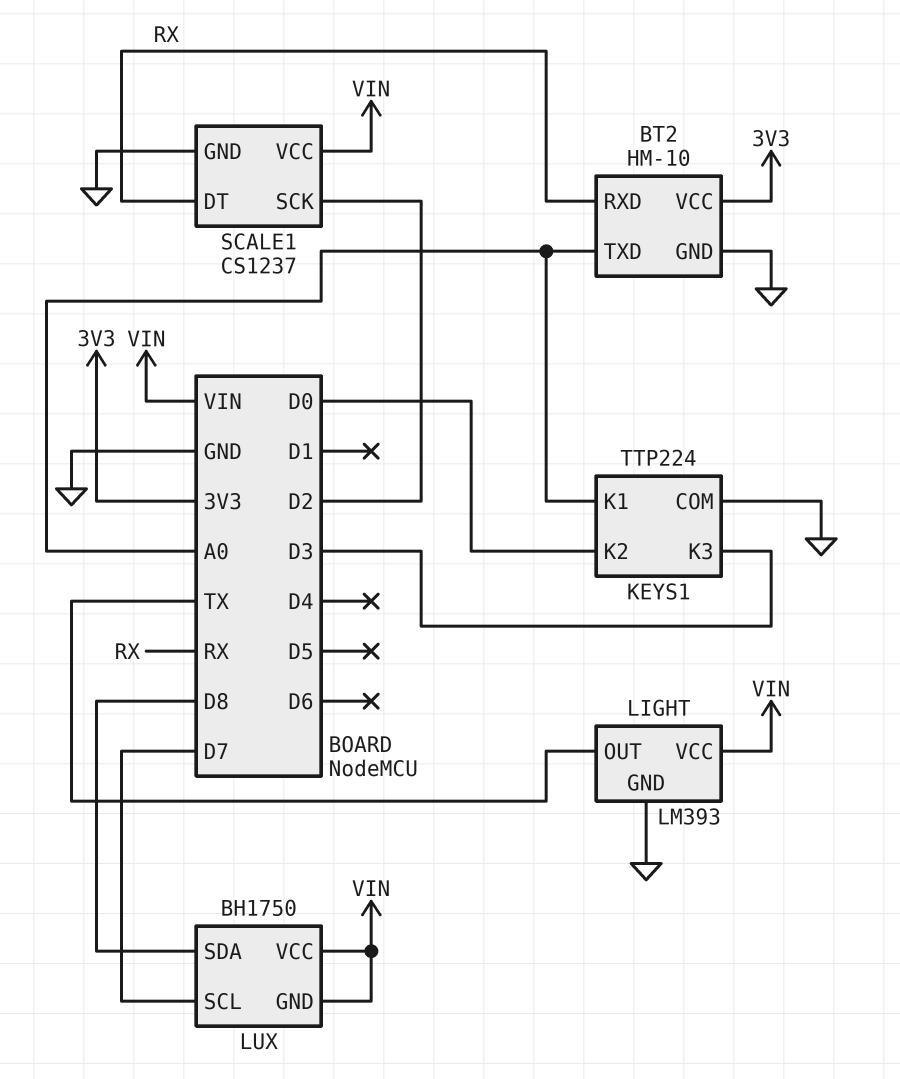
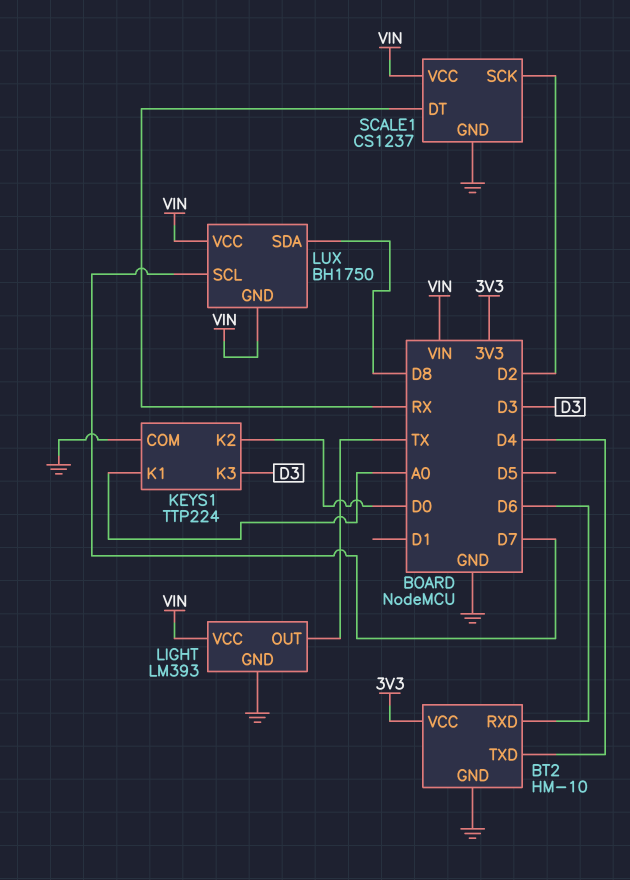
BT2 pin RXD: RX -> D6
BT2 pin TXD: A0 -> D4

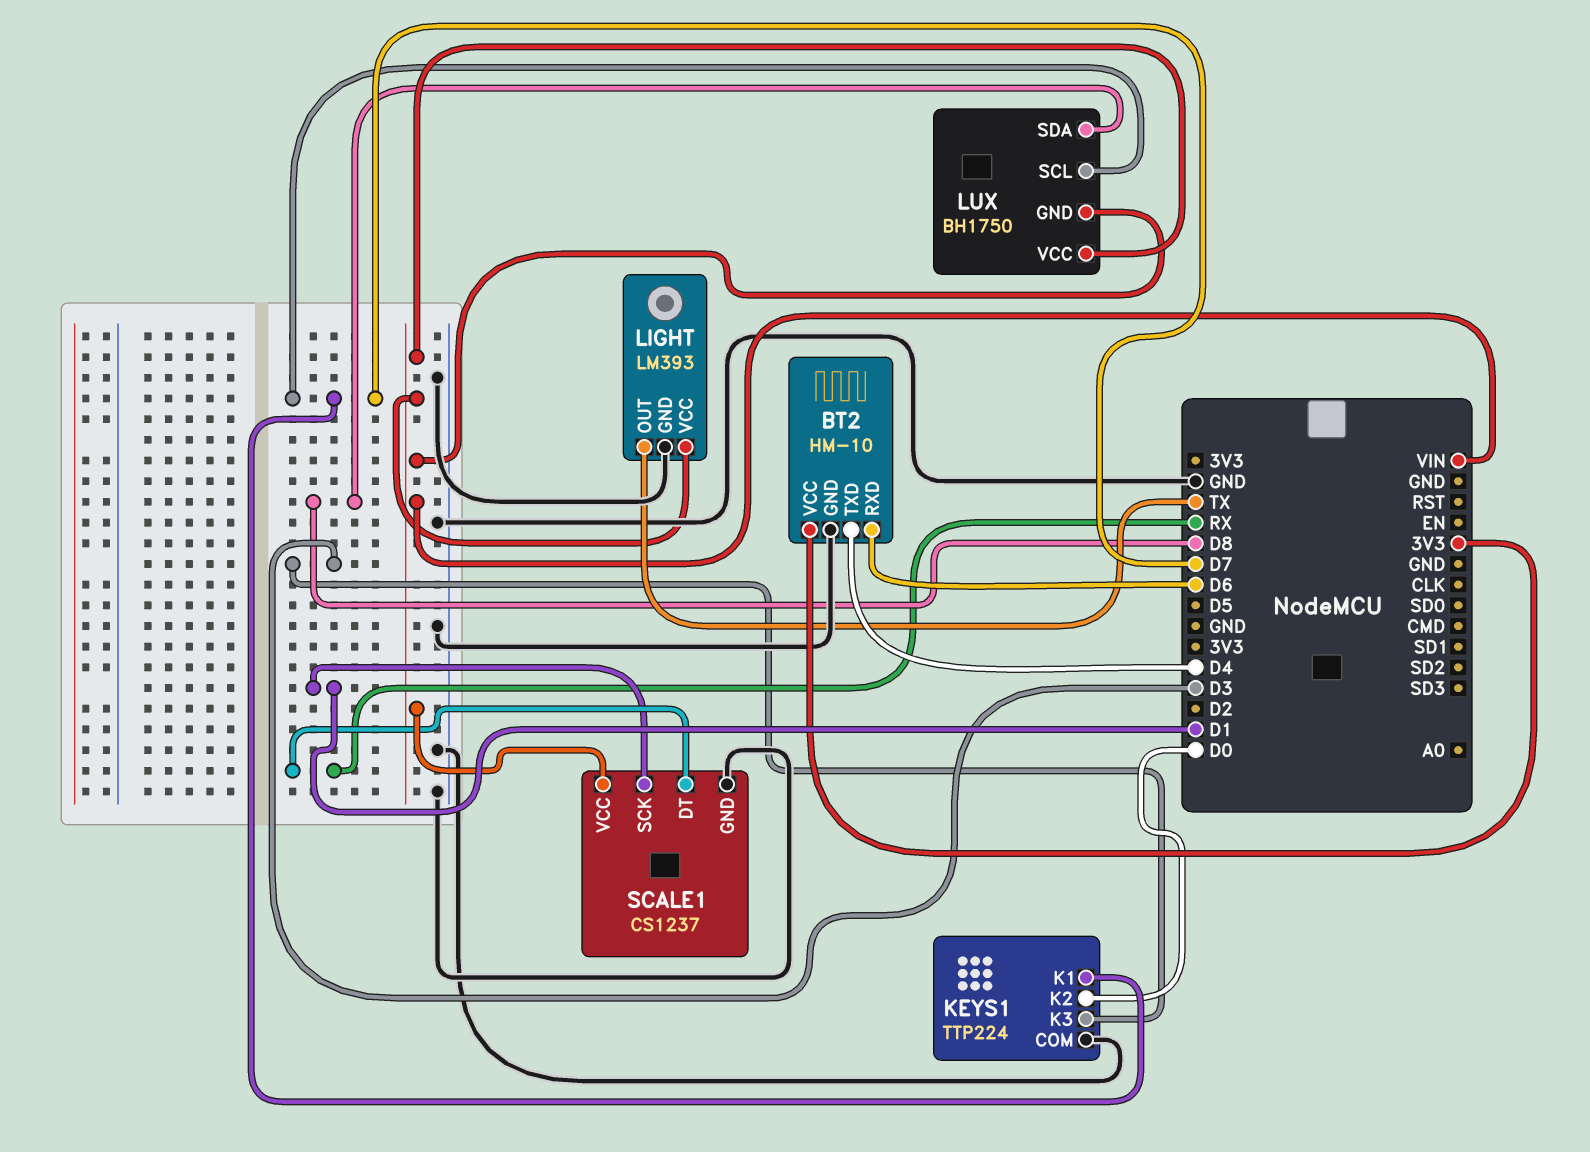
KEYS1 pin K1: A0 -> D7
SCALE1 pin SCK: D2 -> D1

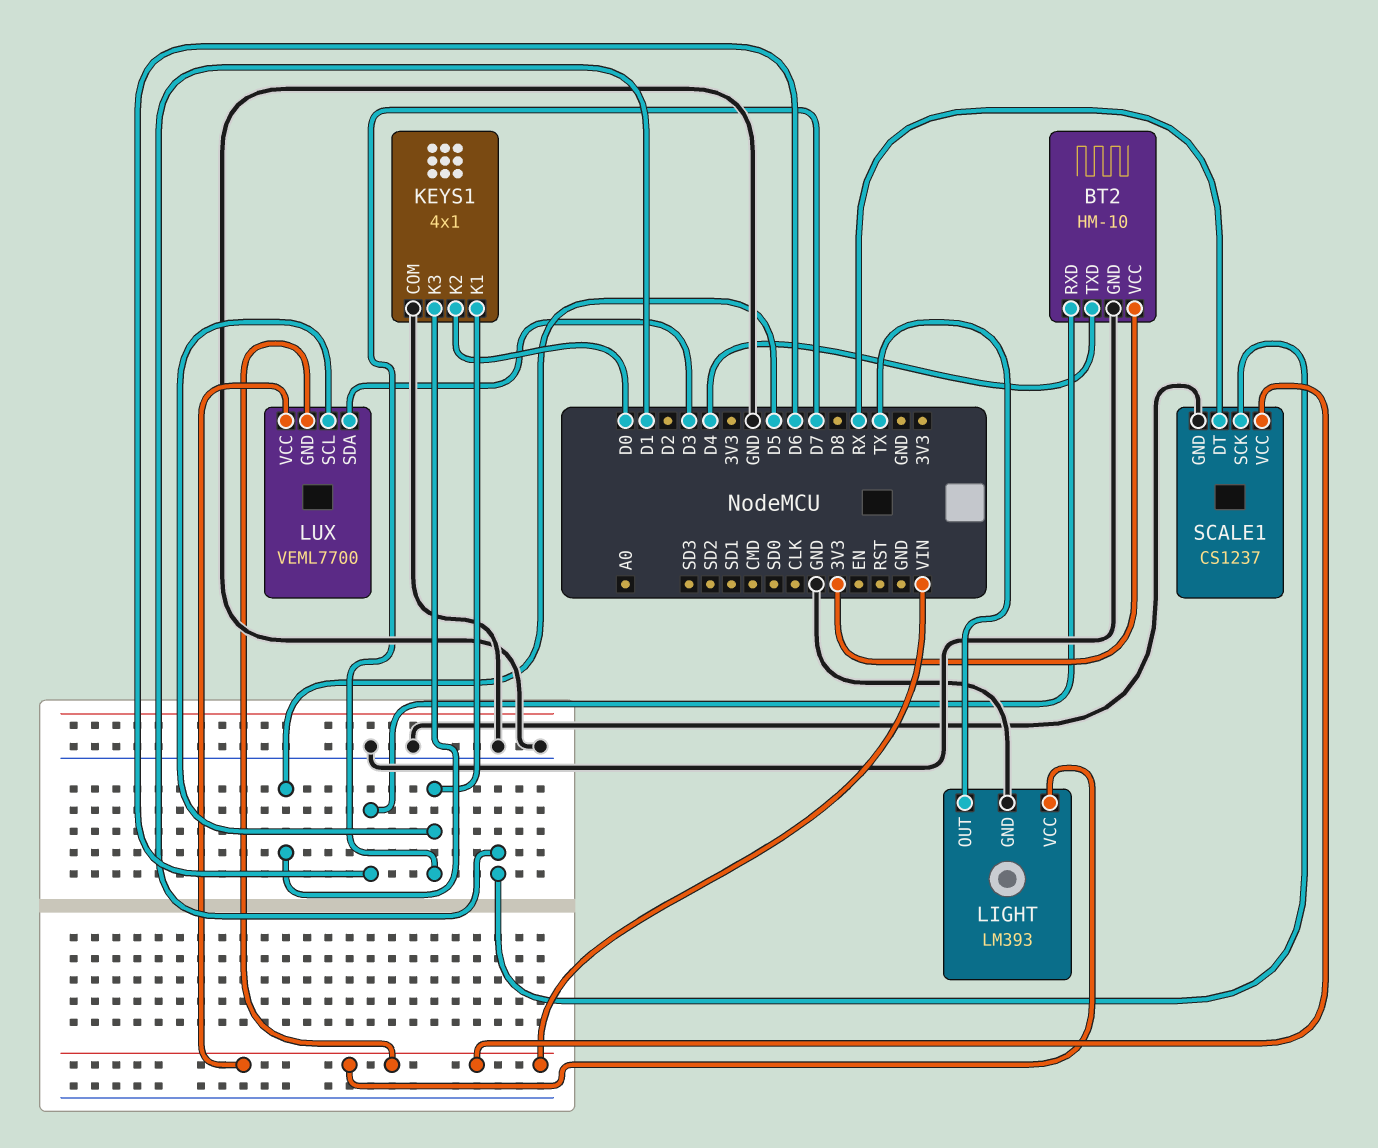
KEYS1: TTP224 -> 4x1
KEYS1 pin K3: D3 -> D5
LUX: BH1750 -> VEML7700
LUX pin SDA: D8 -> D3

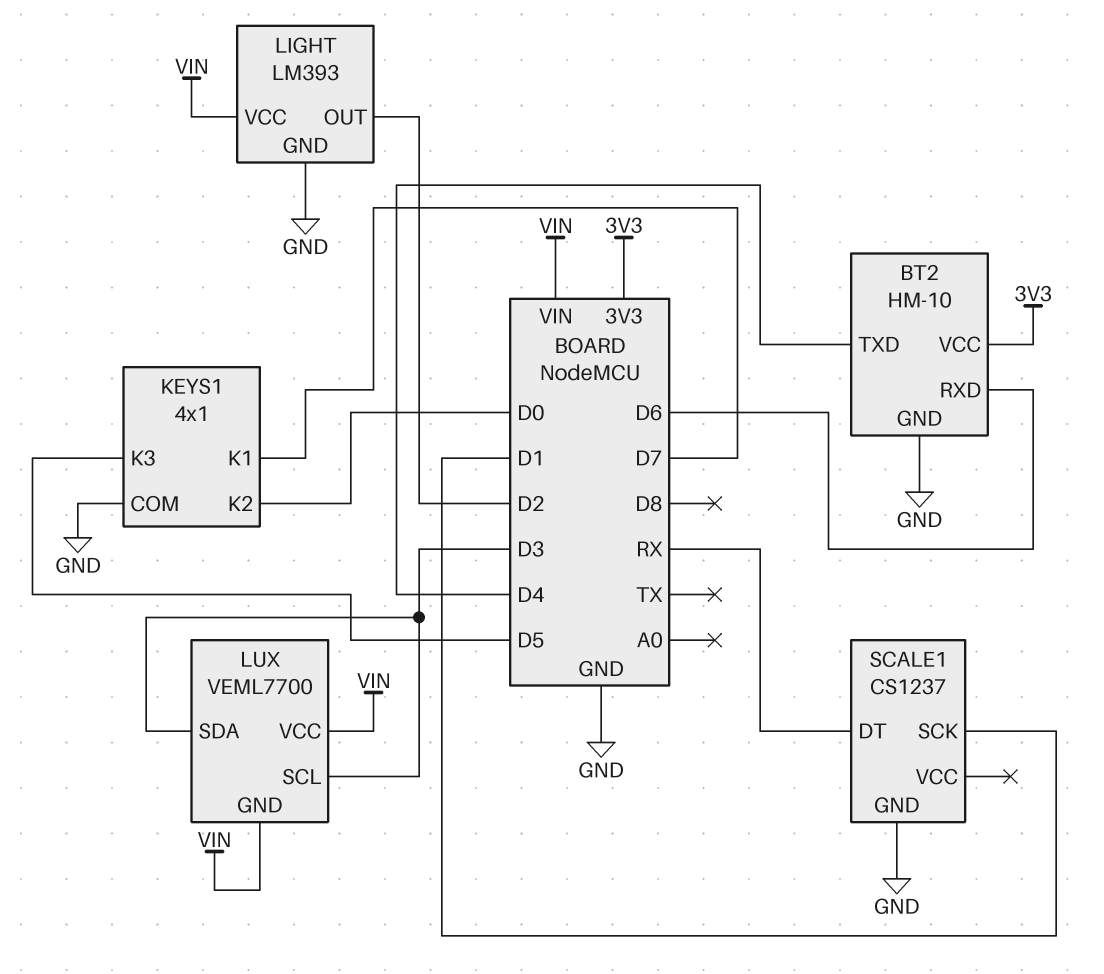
LIGHT pin OUT: TX -> D2
LUX pin SCL: D7 -> D3
SCALE1 pin VCC: VIN -> none

